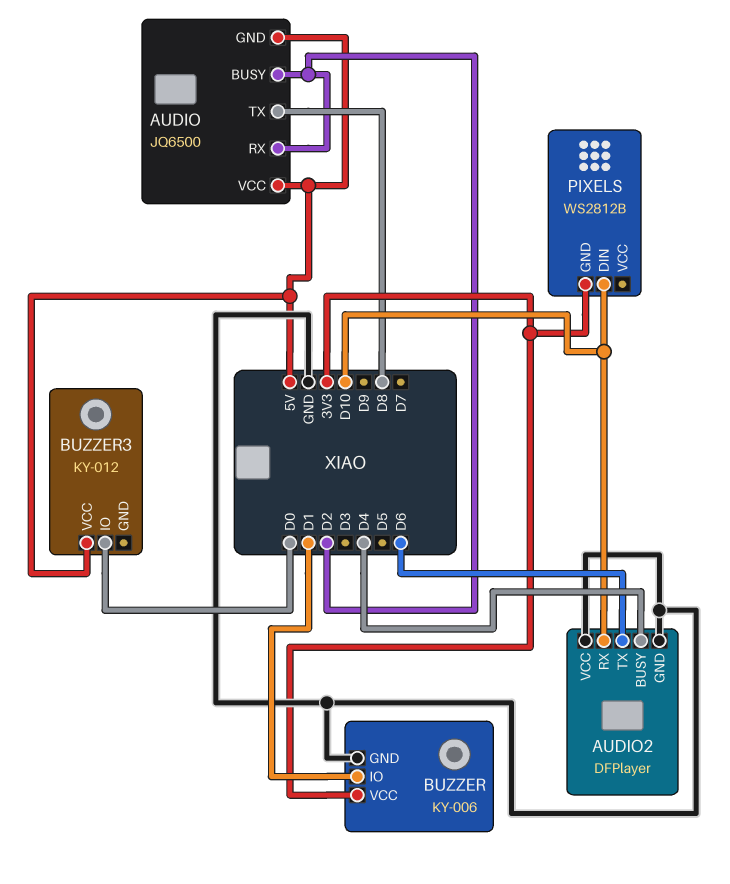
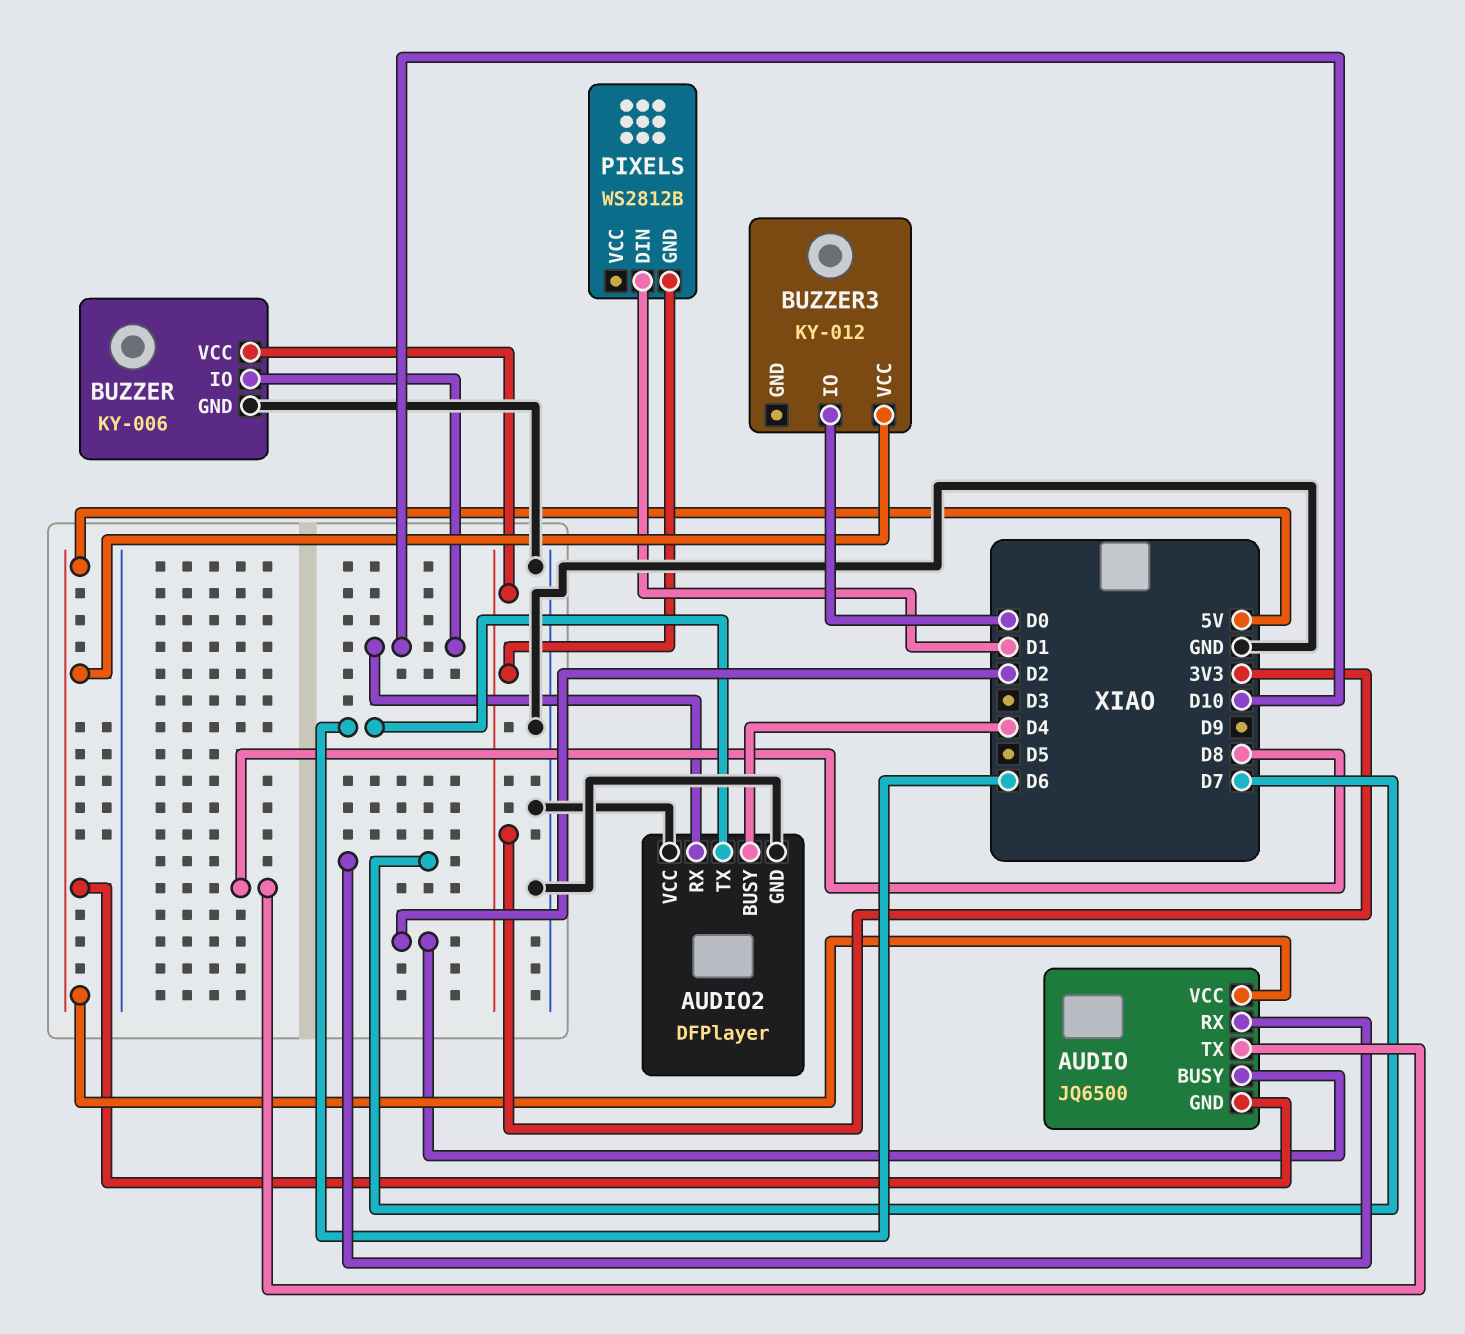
AUDIO pin RX: D2 -> D7
BUZZER pin IO: D1 -> D10
PIXELS pin DIN: D10 -> D1

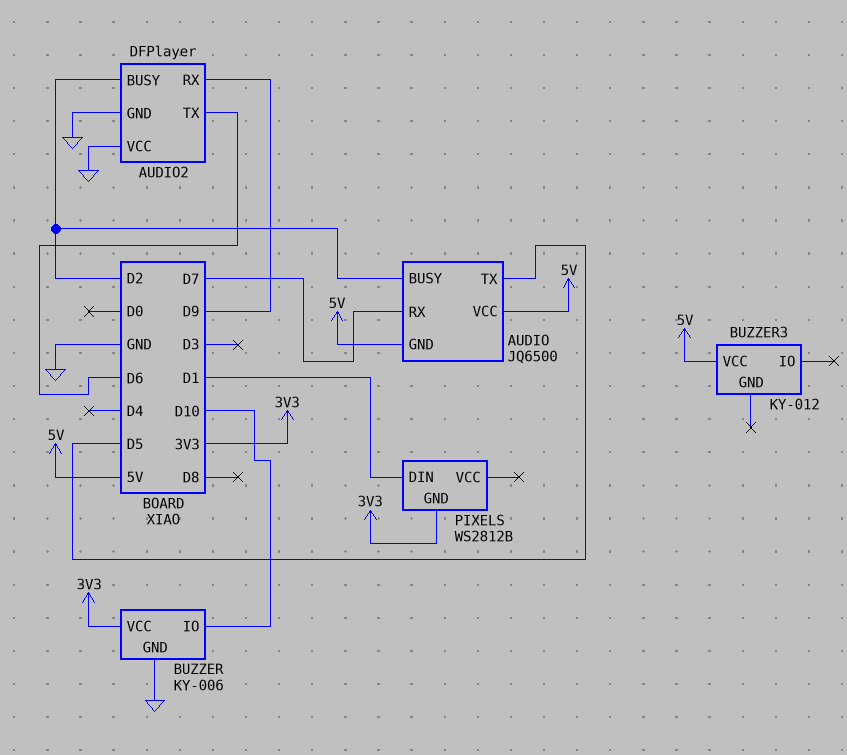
AUDIO pin TX: D8 -> D5
AUDIO2 pin BUSY: D4 -> D2
AUDIO2 pin RX: D10 -> D9
BUZZER3 pin IO: D0 -> none

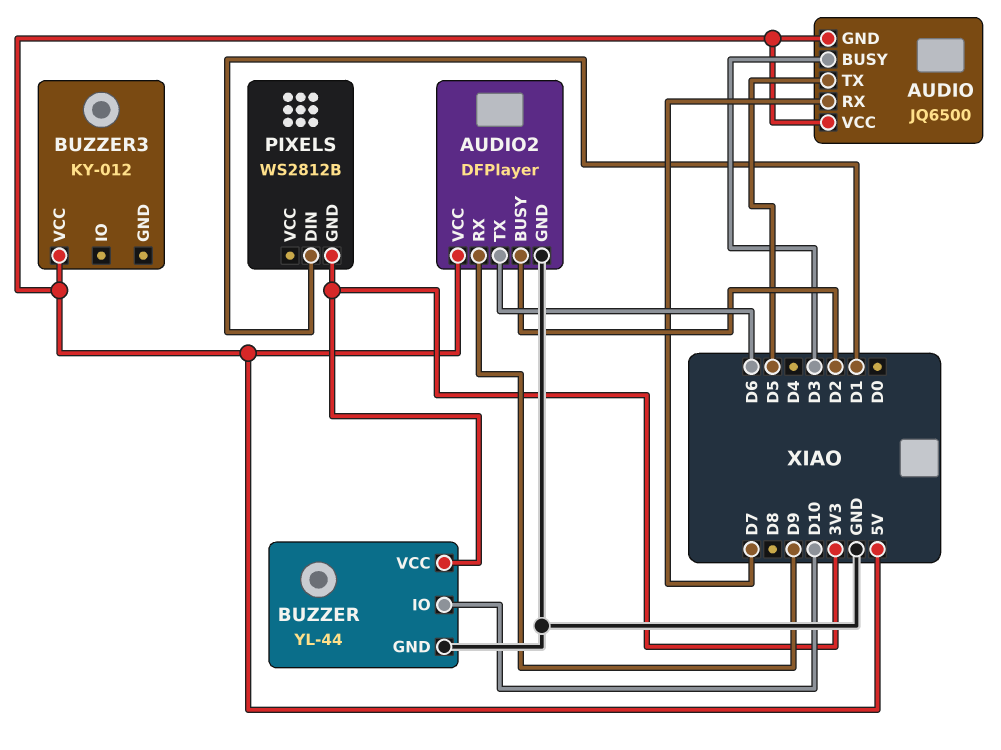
AUDIO pin BUSY: D2 -> D3
AUDIO2 pin VCC: GND -> 5V
BUZZER: KY-006 -> YL-44

